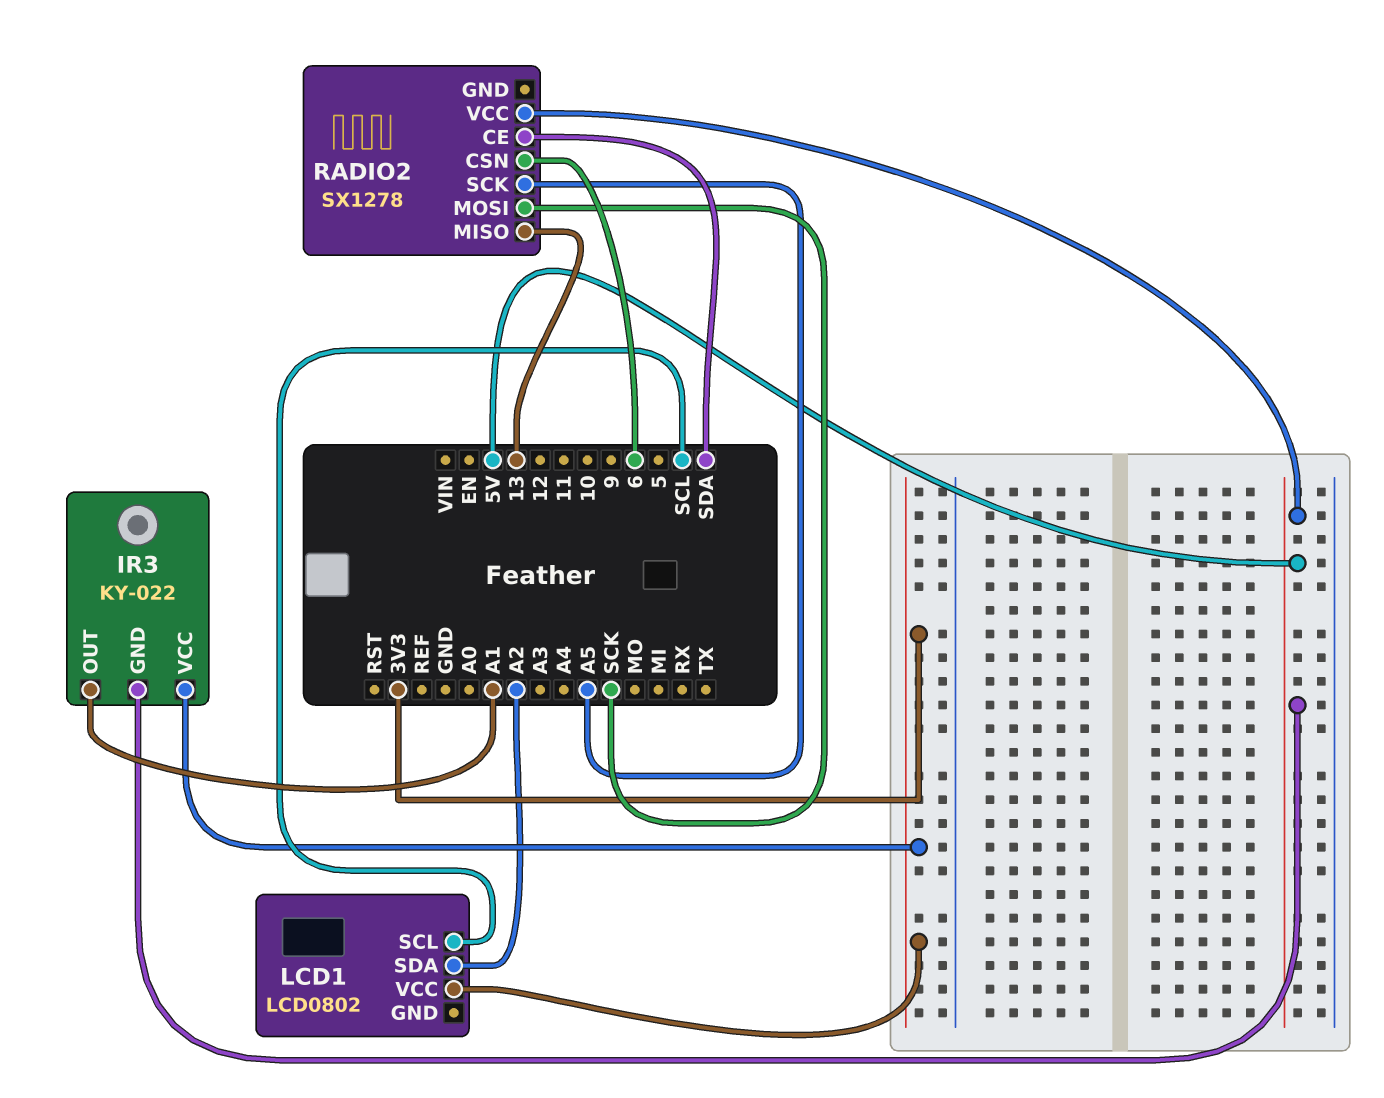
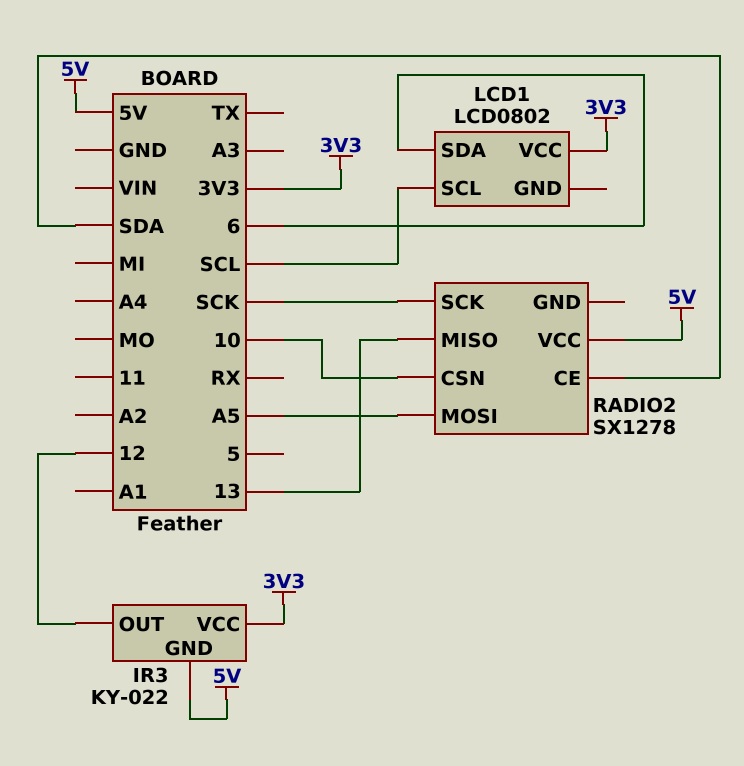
IR3 pin OUT: A1 -> 12
LCD1 pin SDA: A2 -> 6
RADIO2 pin CSN: 6 -> 10
RADIO2 pin MOSI: SCK -> A5
RADIO2 pin SCK: A5 -> SCK

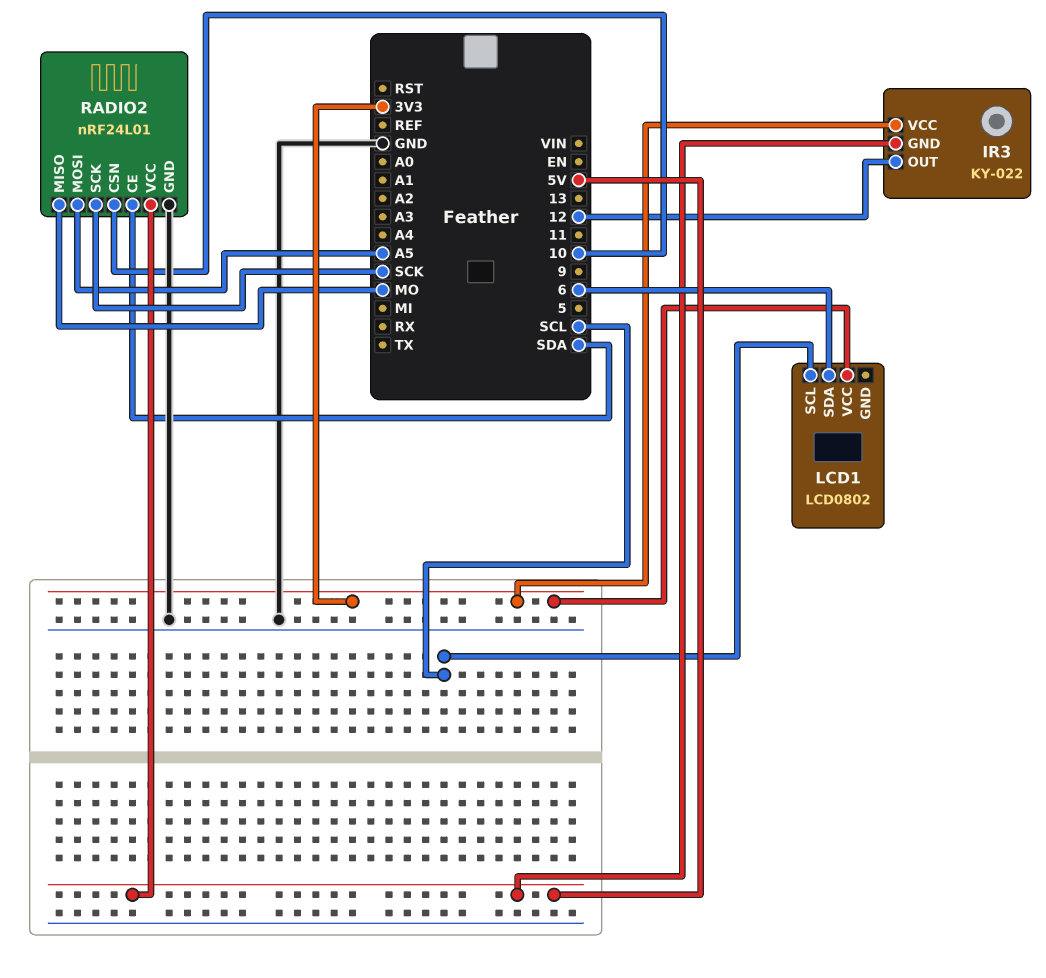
RADIO2: SX1278 -> nRF24L01
RADIO2 pin GND: none -> GND
RADIO2 pin MISO: 13 -> MO

